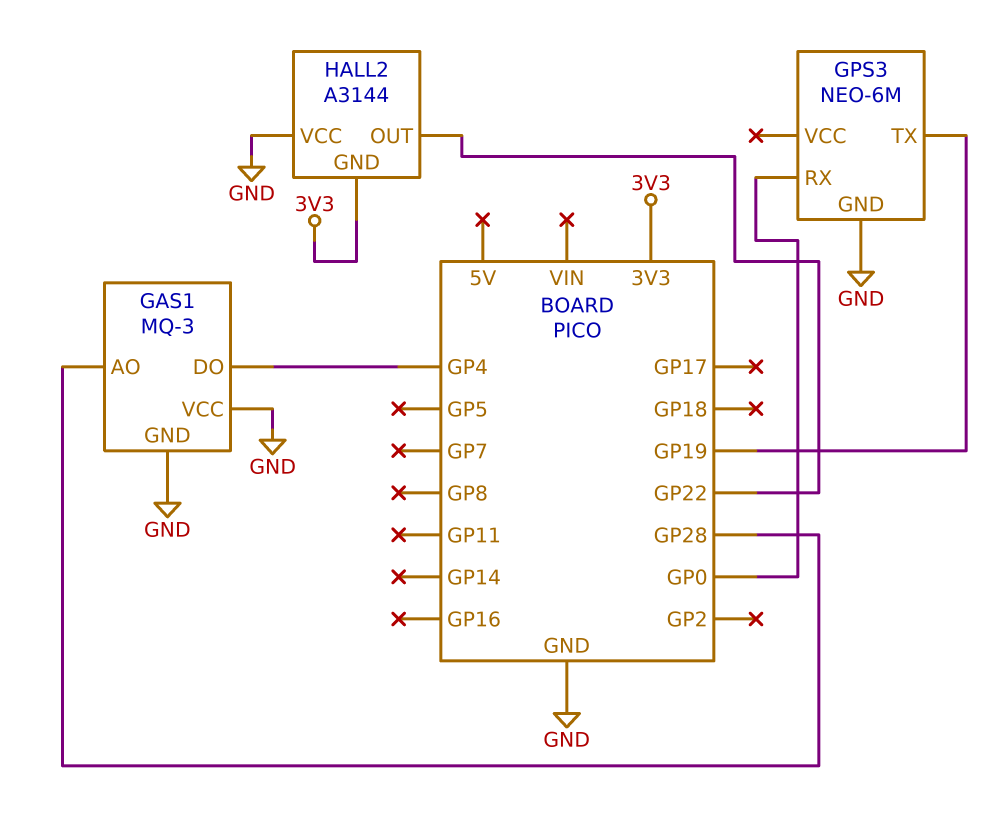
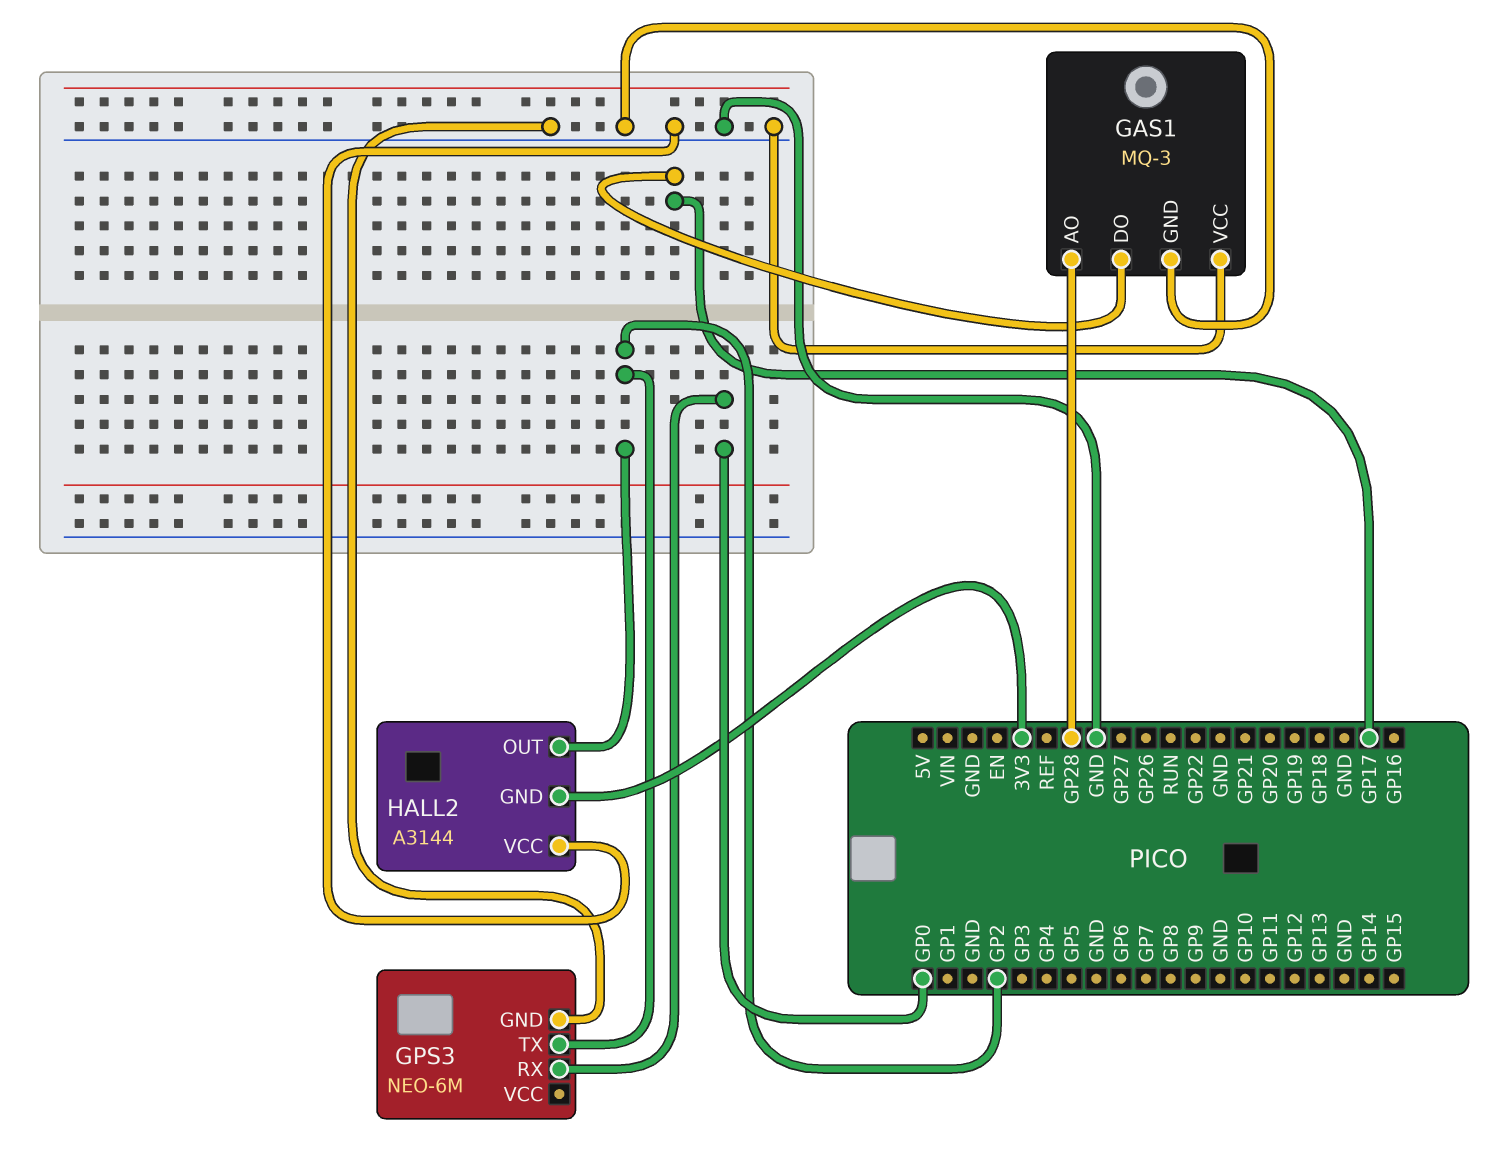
GAS1 pin DO: GP4 -> GP17
GPS3 pin TX: GP19 -> GP2
HALL2 pin OUT: GP22 -> GP2

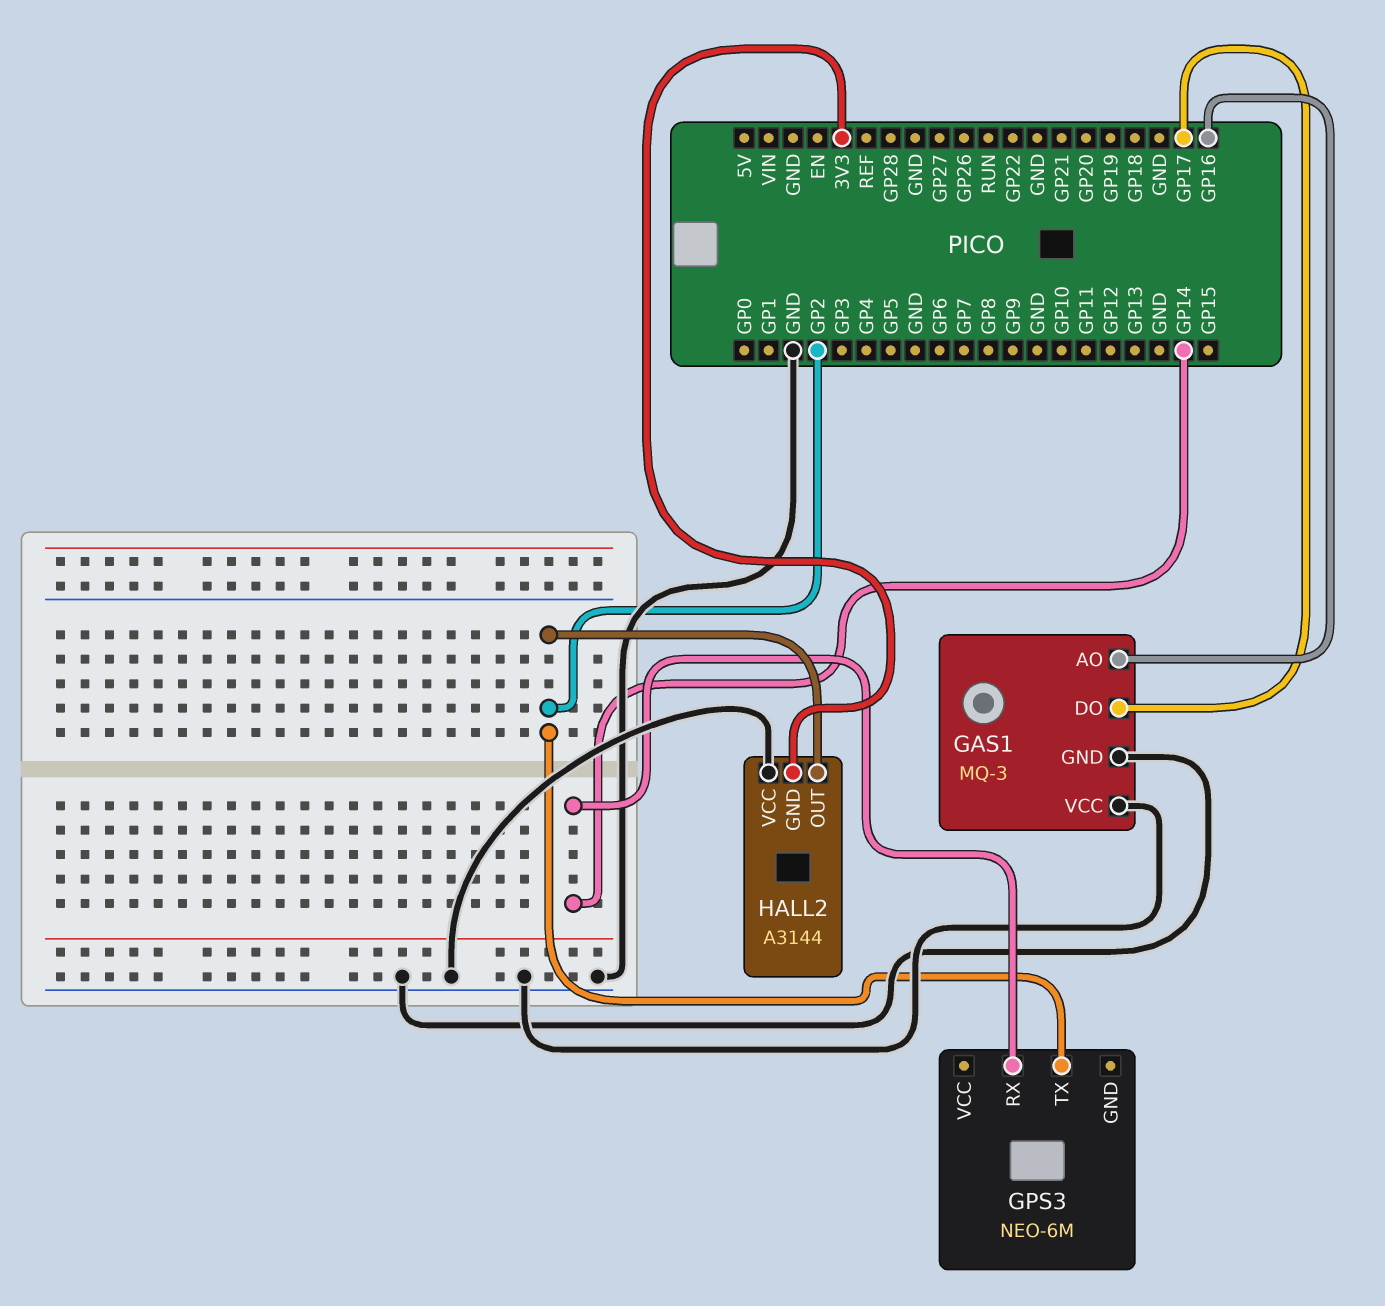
GAS1 pin AO: GP28 -> GP16
GPS3 pin GND: GND -> none
GPS3 pin RX: GP0 -> GP14

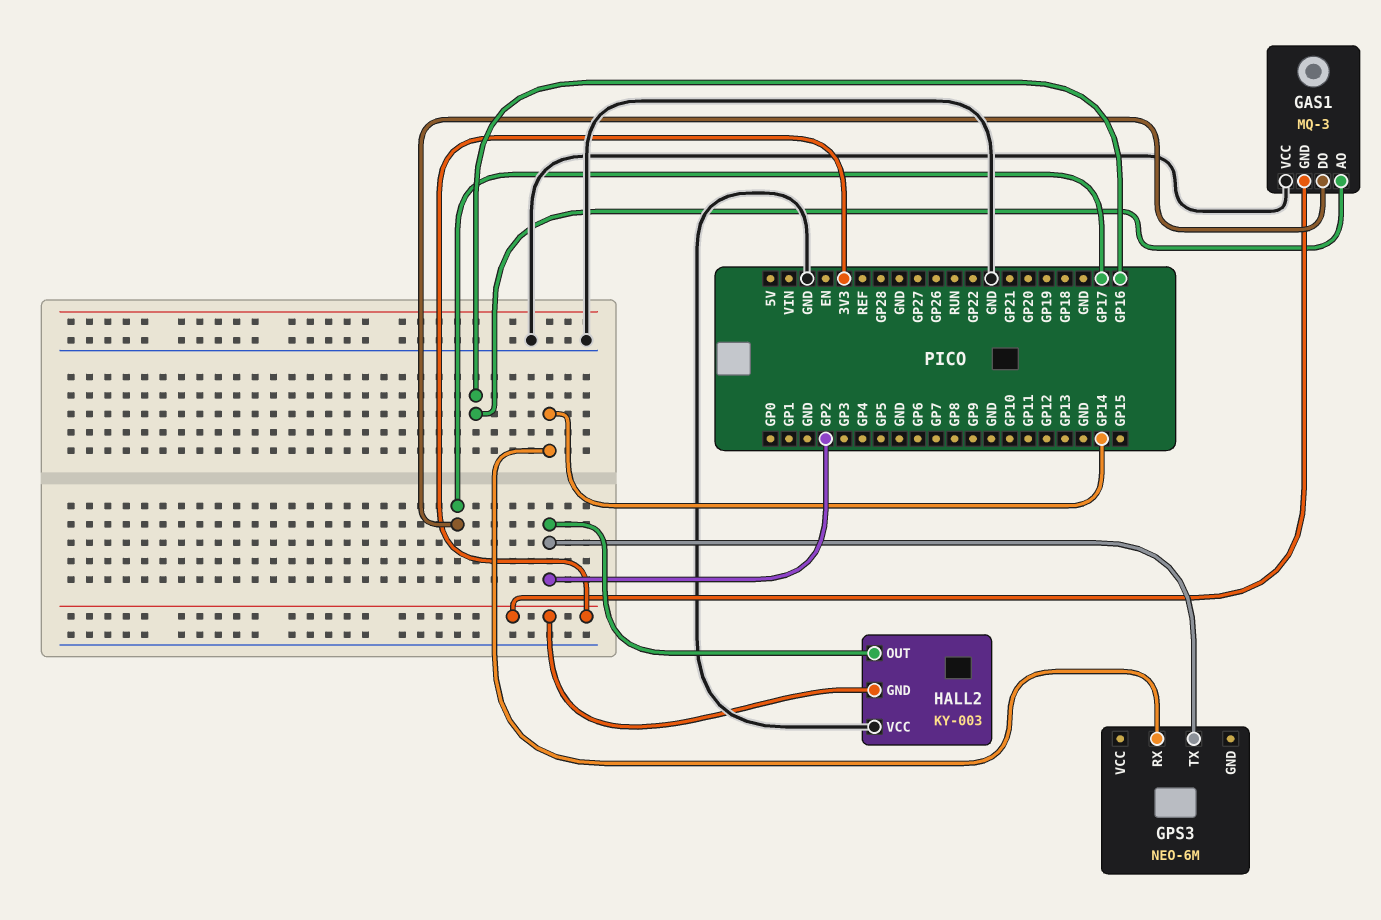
GAS1 pin GND: GND -> 3V3
HALL2: A3144 -> KY-003

